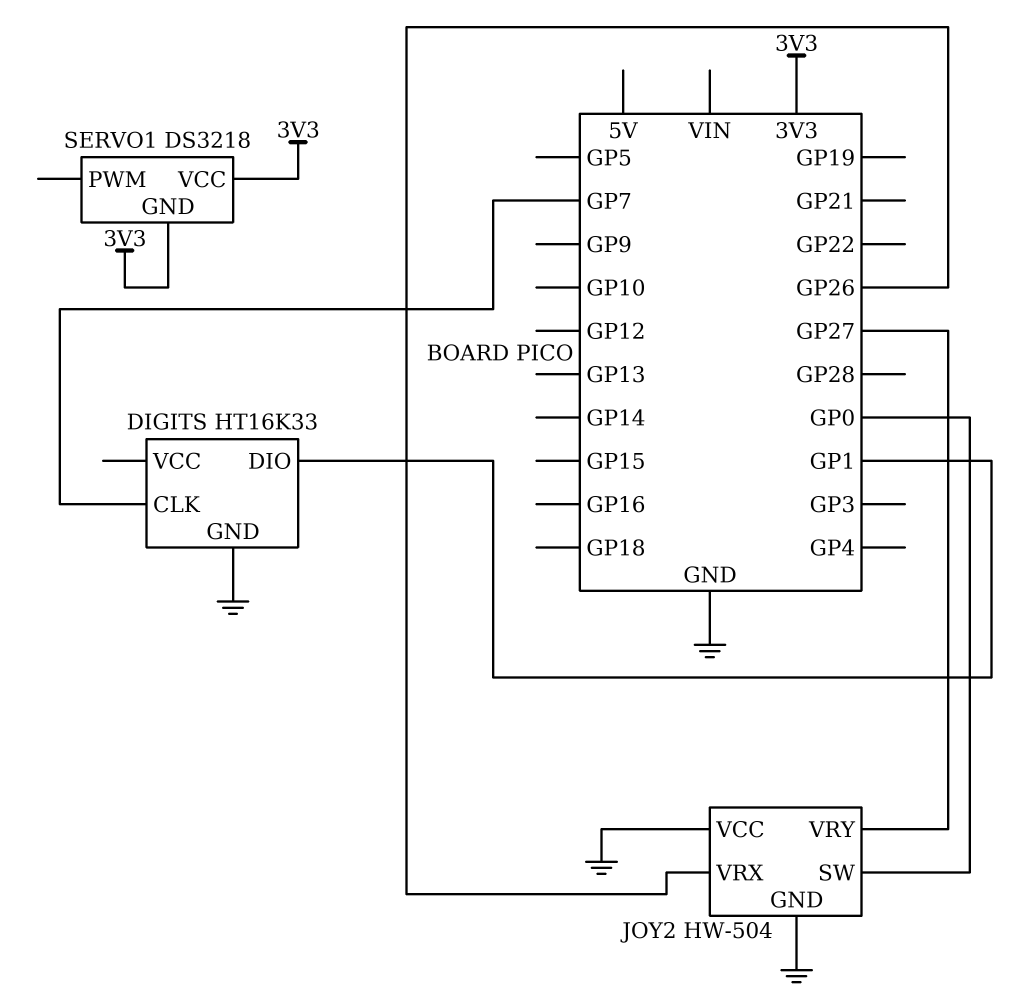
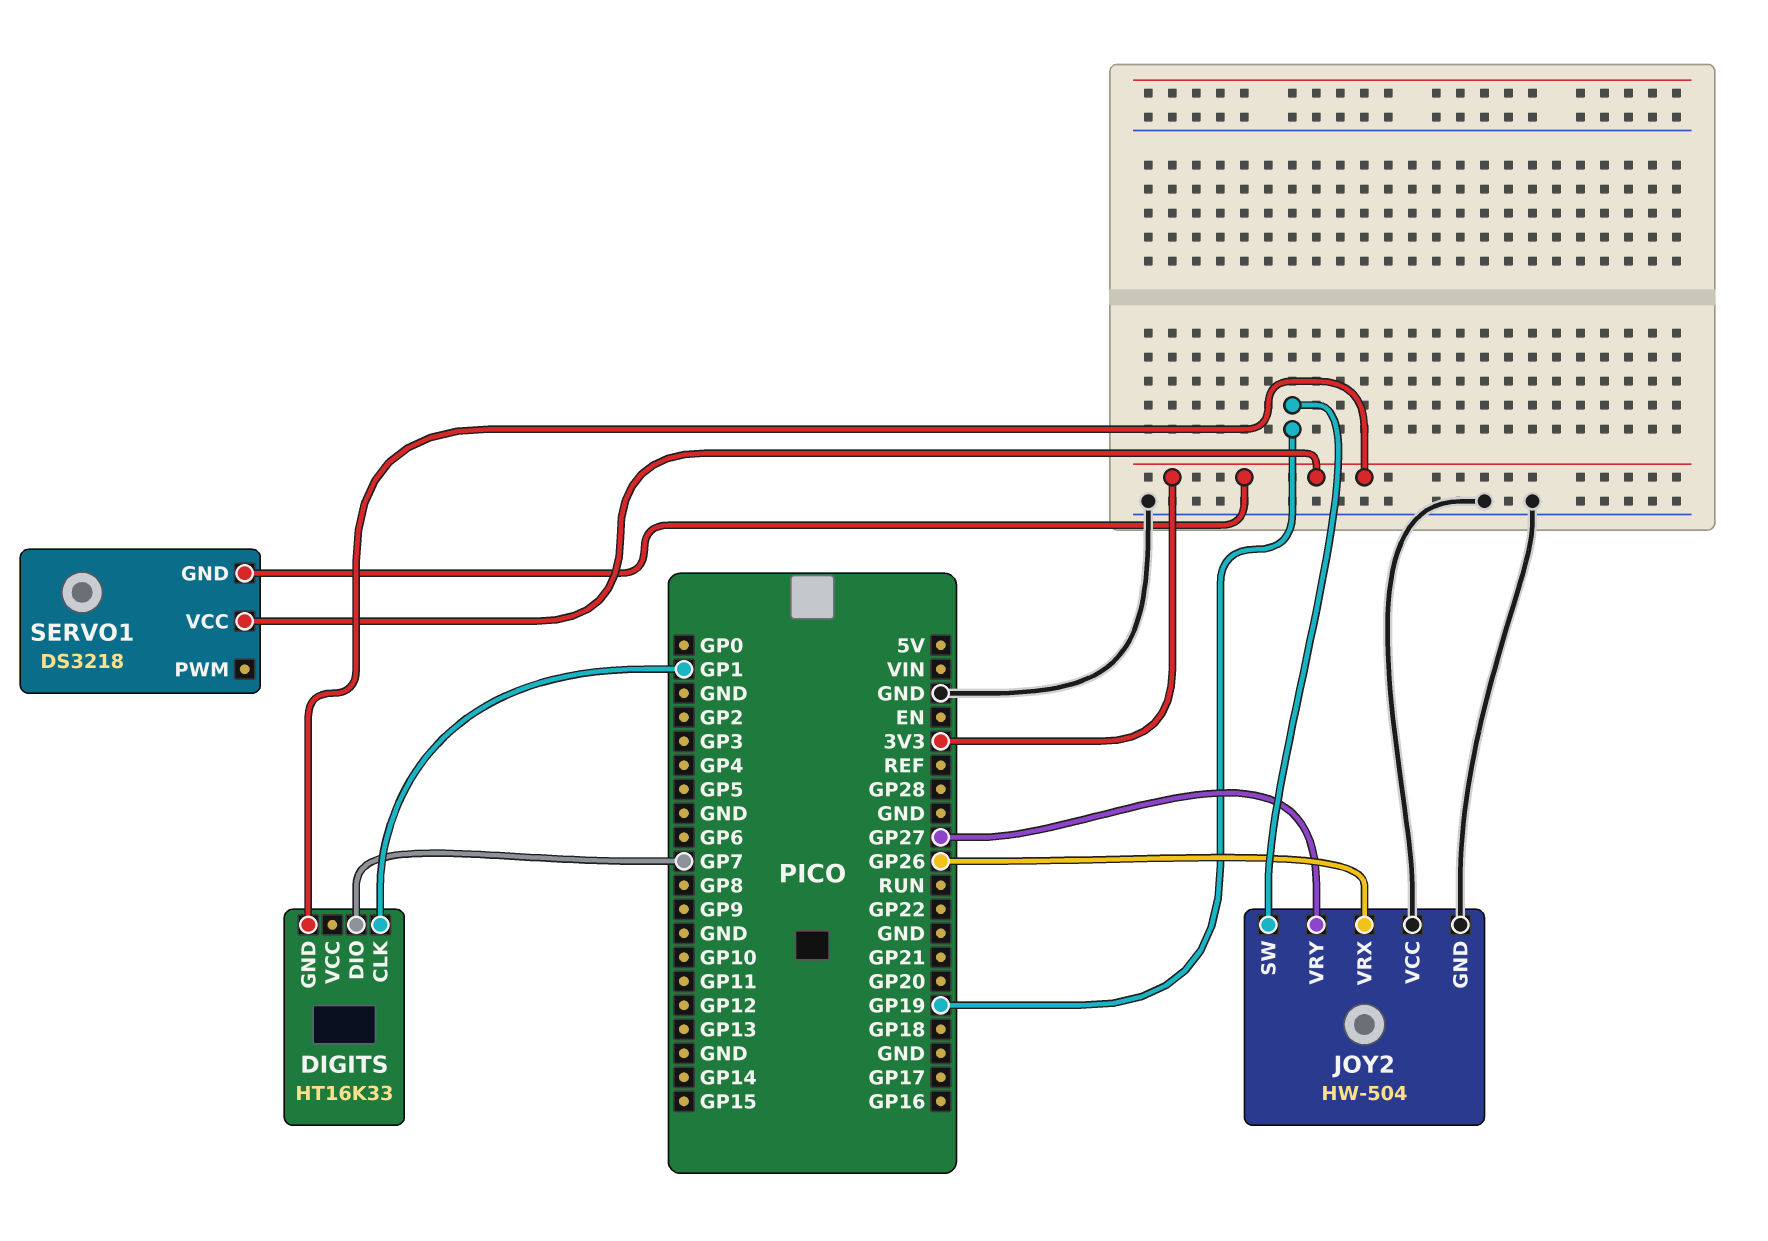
DIGITS pin CLK: GP7 -> GP1
DIGITS pin DIO: GP1 -> GP7
DIGITS pin GND: GND -> 3V3
JOY2 pin SW: GP0 -> GP19

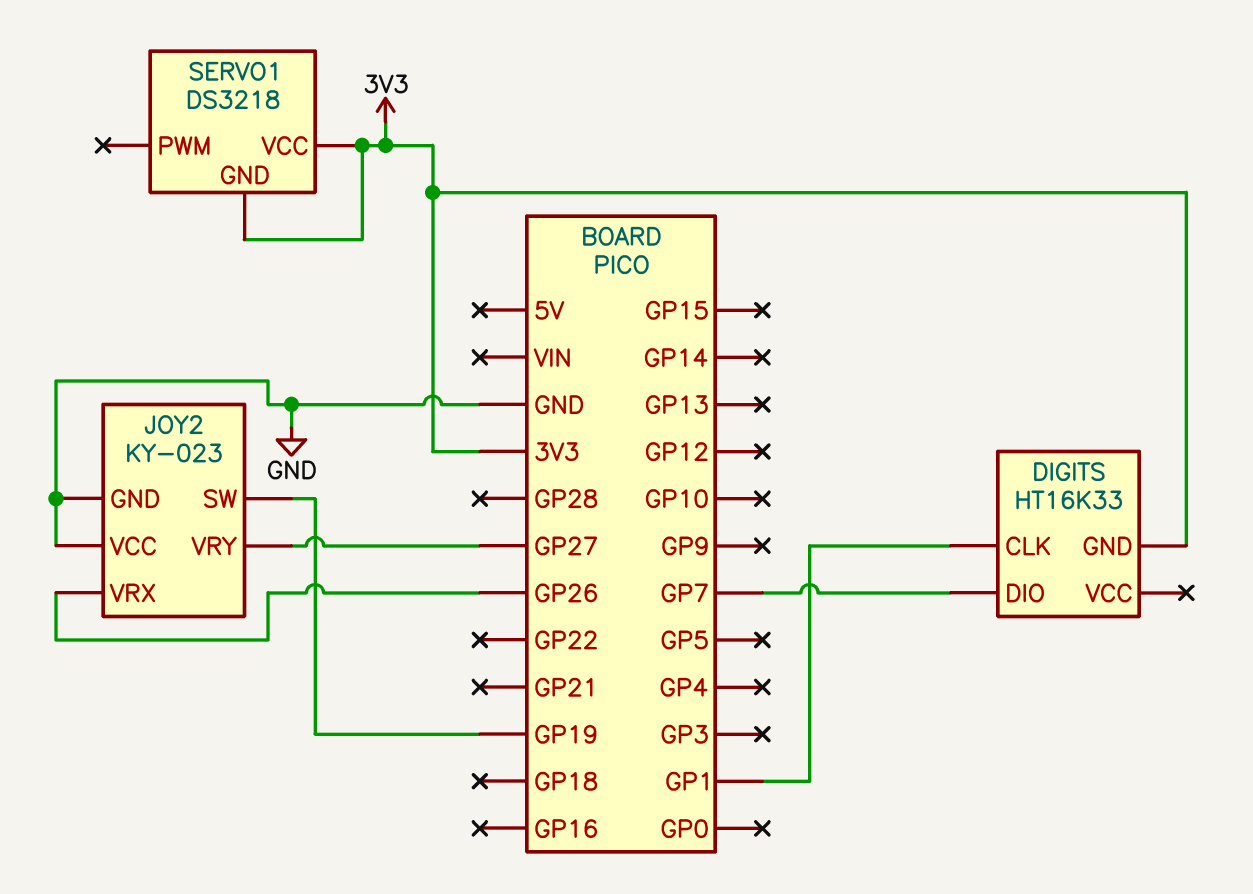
JOY2: HW-504 -> KY-023

